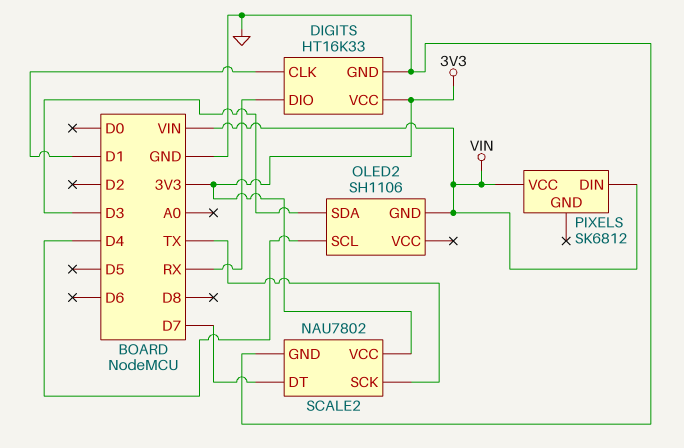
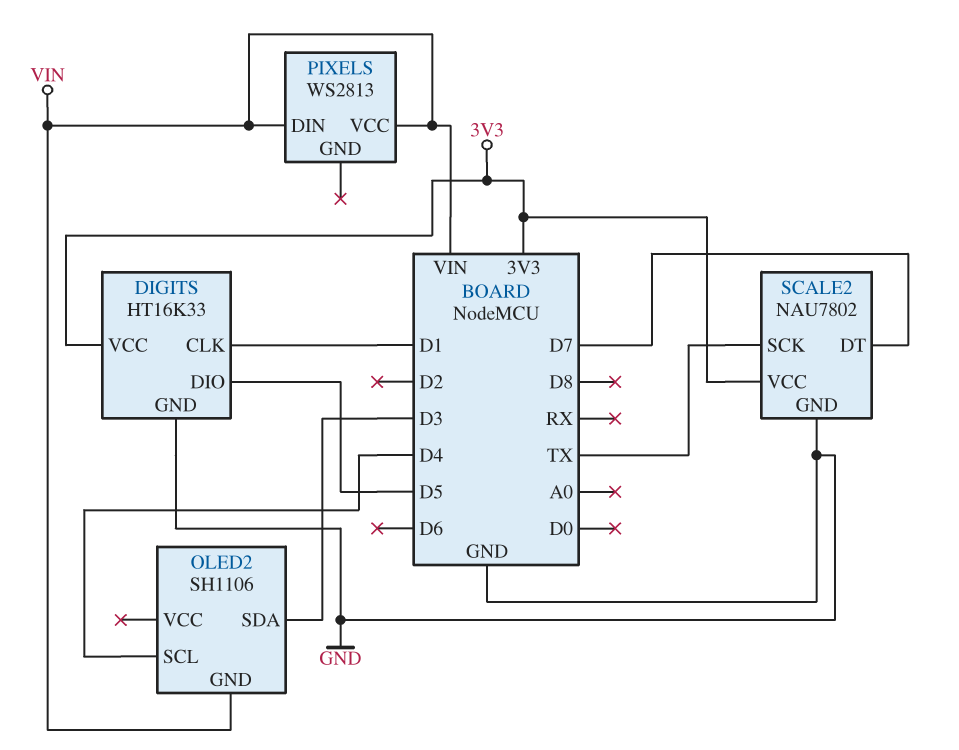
DIGITS pin DIO: RX -> D5
PIXELS: SK6812 -> WS2813

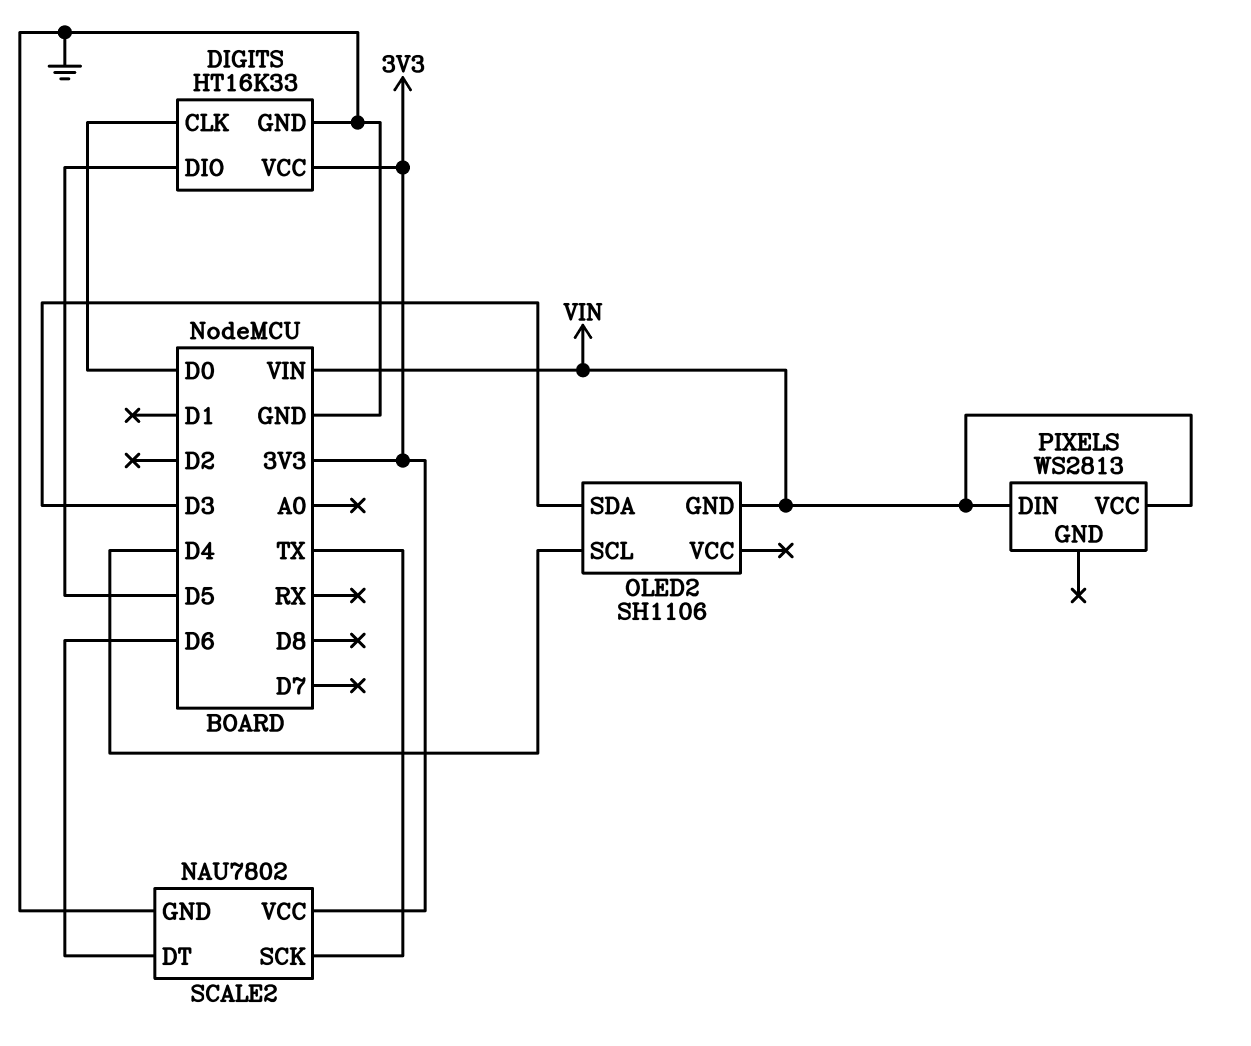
DIGITS pin CLK: D1 -> D0
SCALE2 pin DT: D7 -> D6

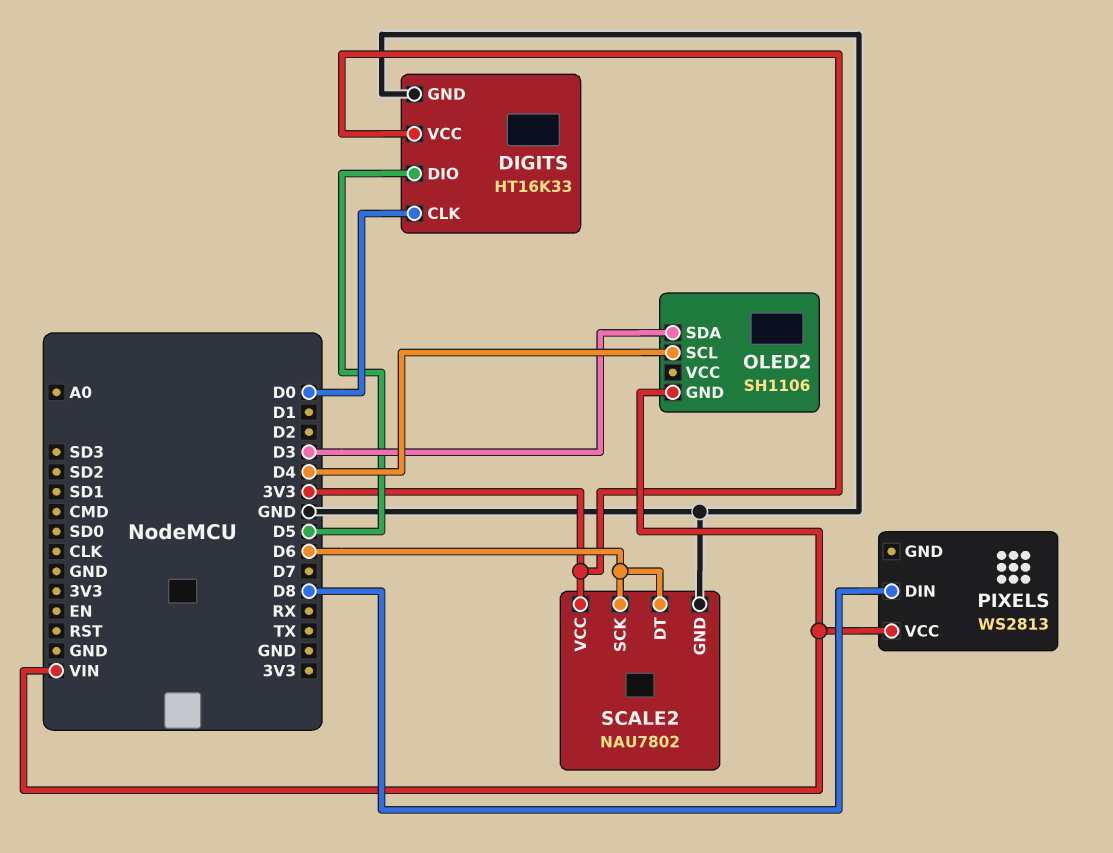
PIXELS pin DIN: VIN -> D8
SCALE2 pin SCK: TX -> D6

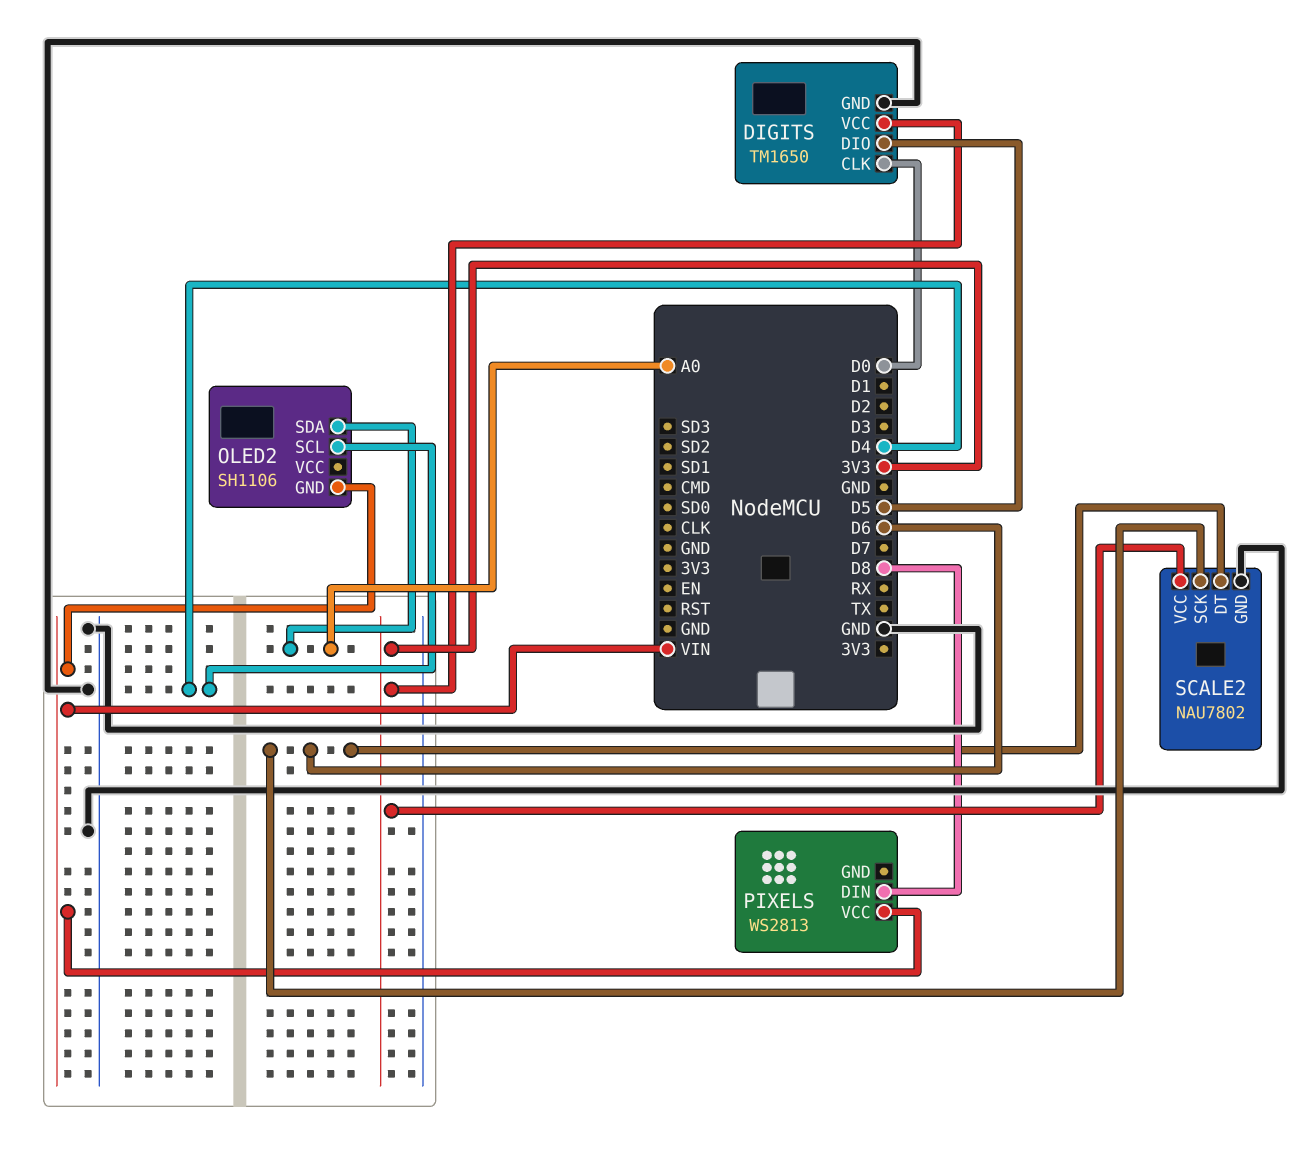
DIGITS: HT16K33 -> TM1650
OLED2 pin SDA: D3 -> A0

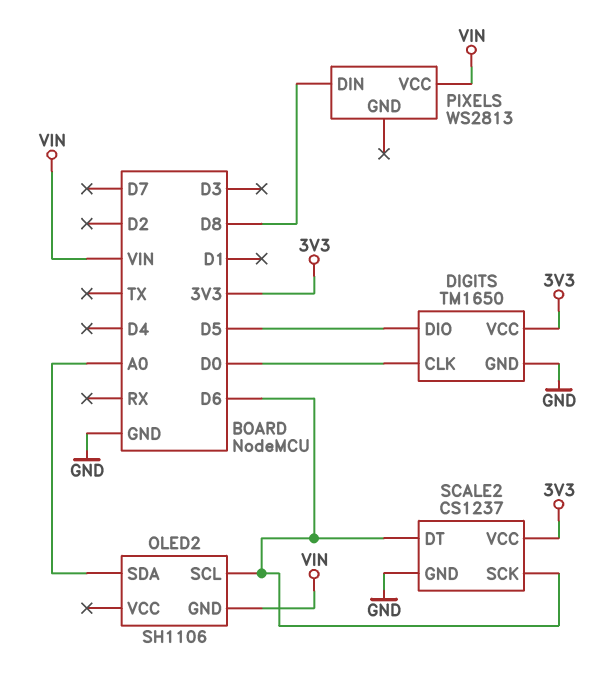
OLED2 pin SCL: D4 -> D6
SCALE2: NAU7802 -> CS1237

